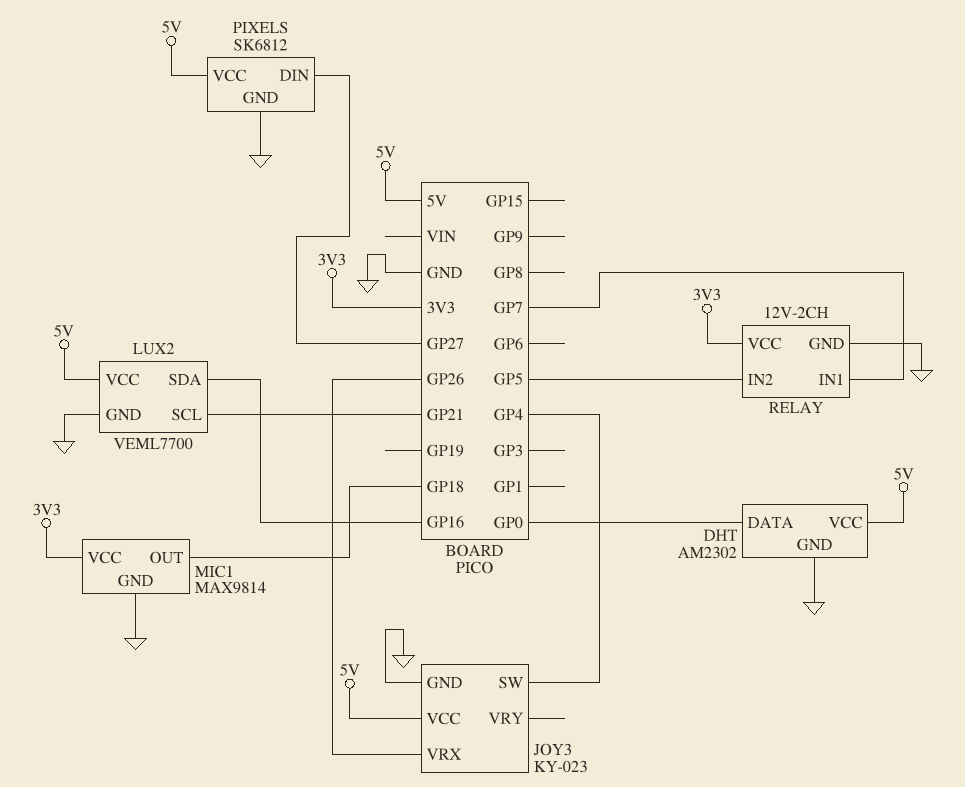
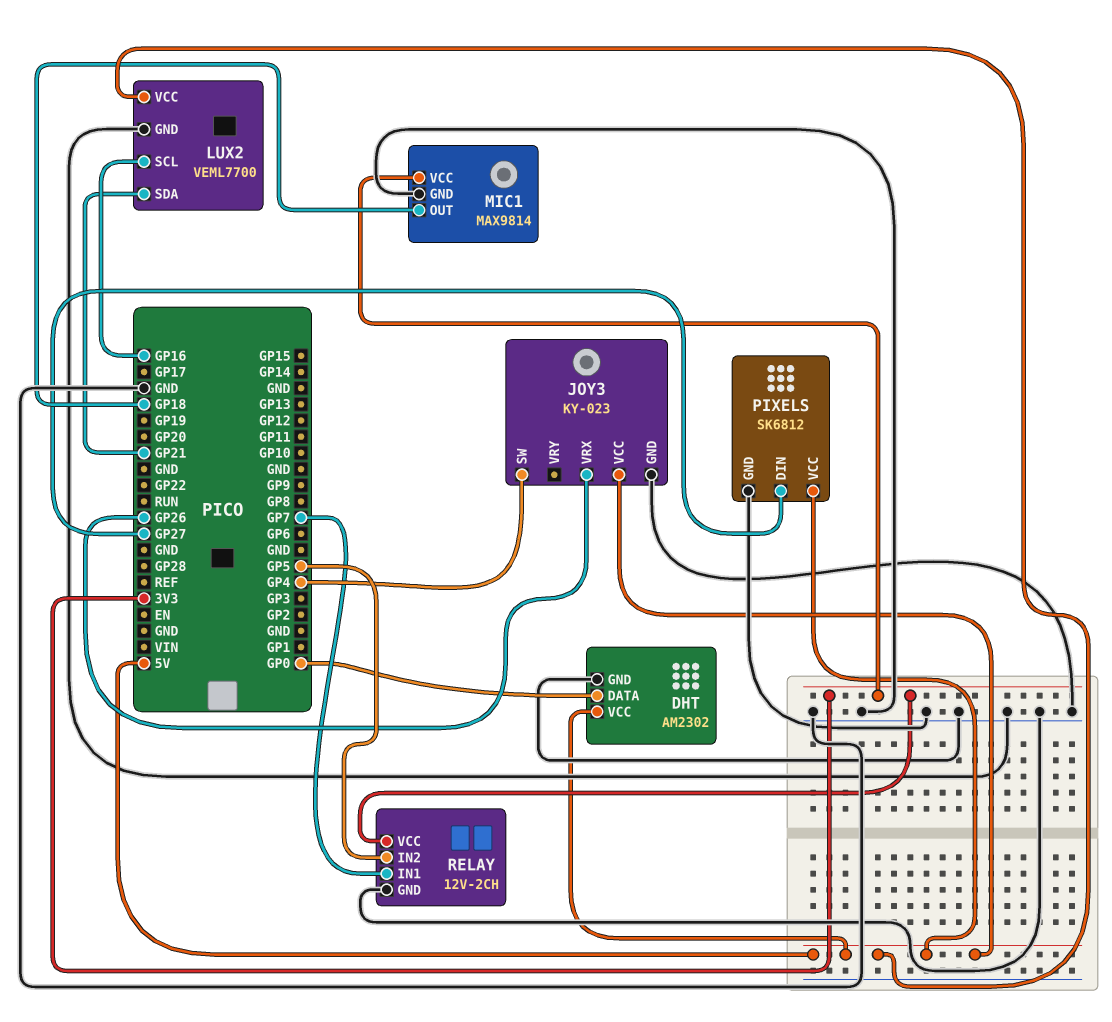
LUX2 pin SCL: GP21 -> GP16
LUX2 pin SDA: GP16 -> GP21

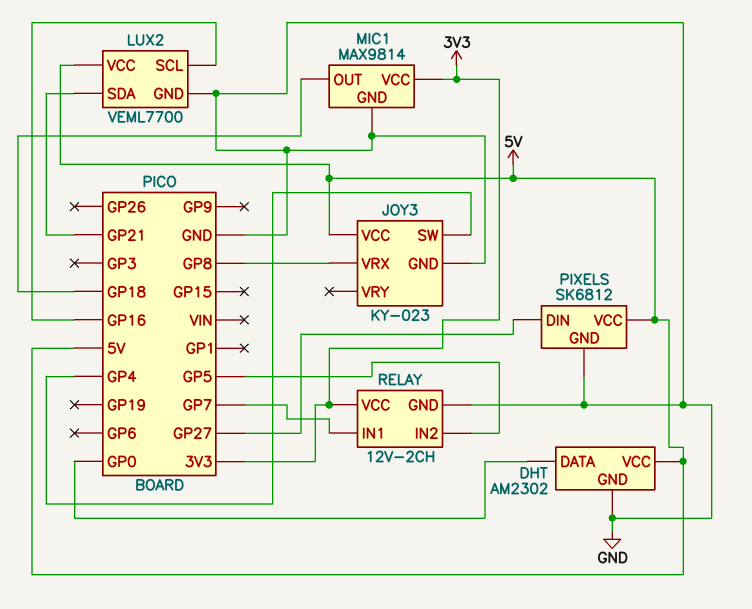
JOY3 pin VRX: GP26 -> GP8

